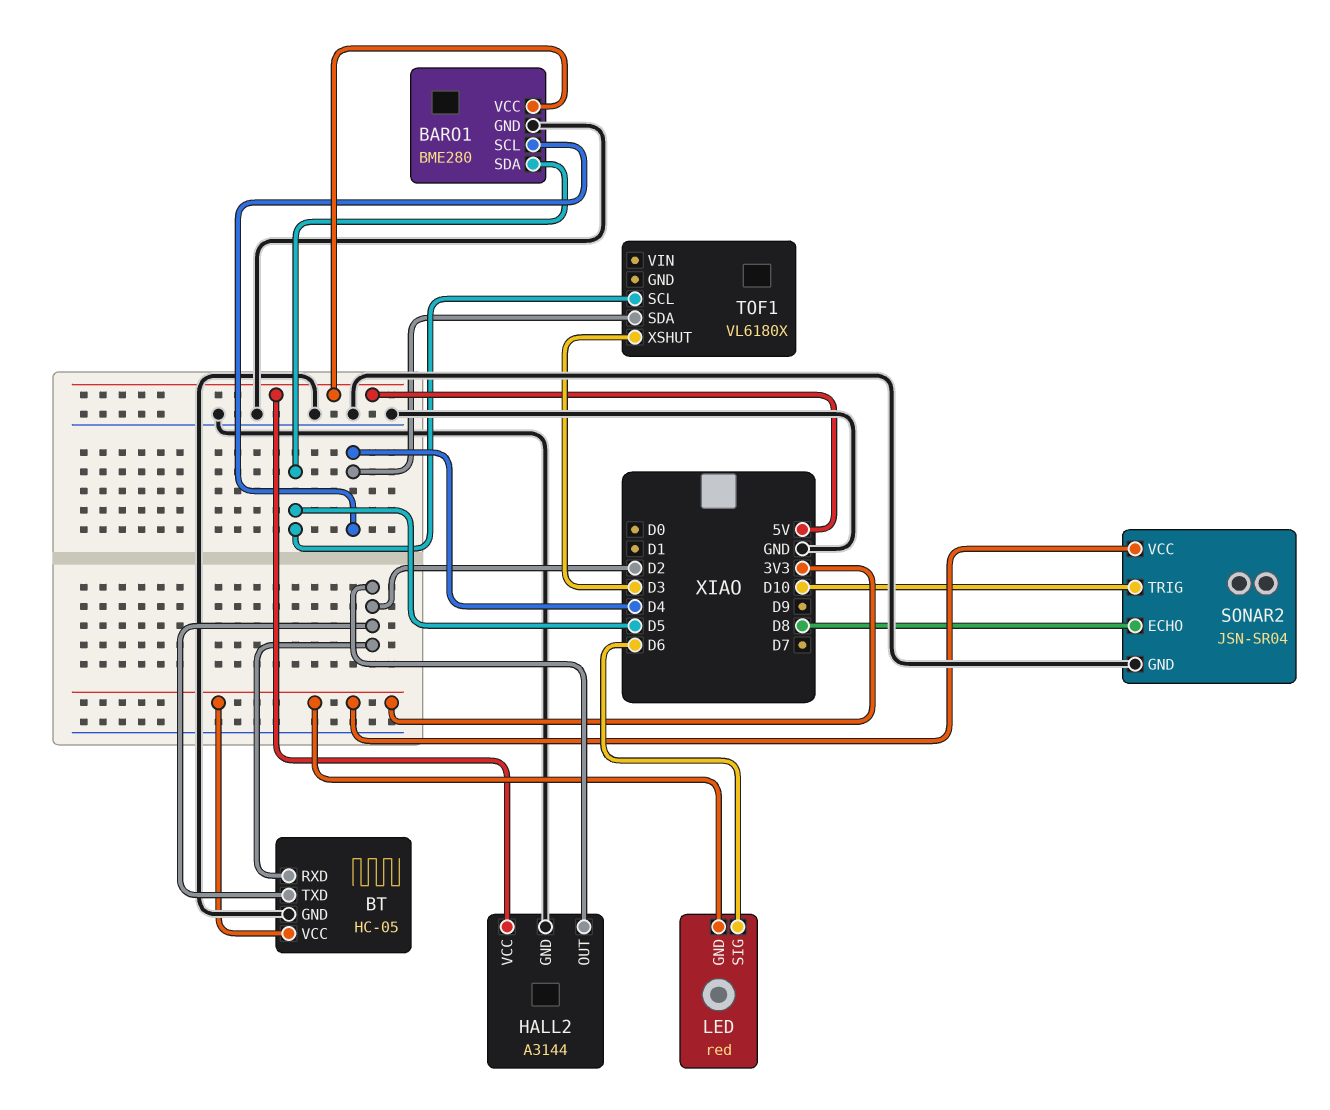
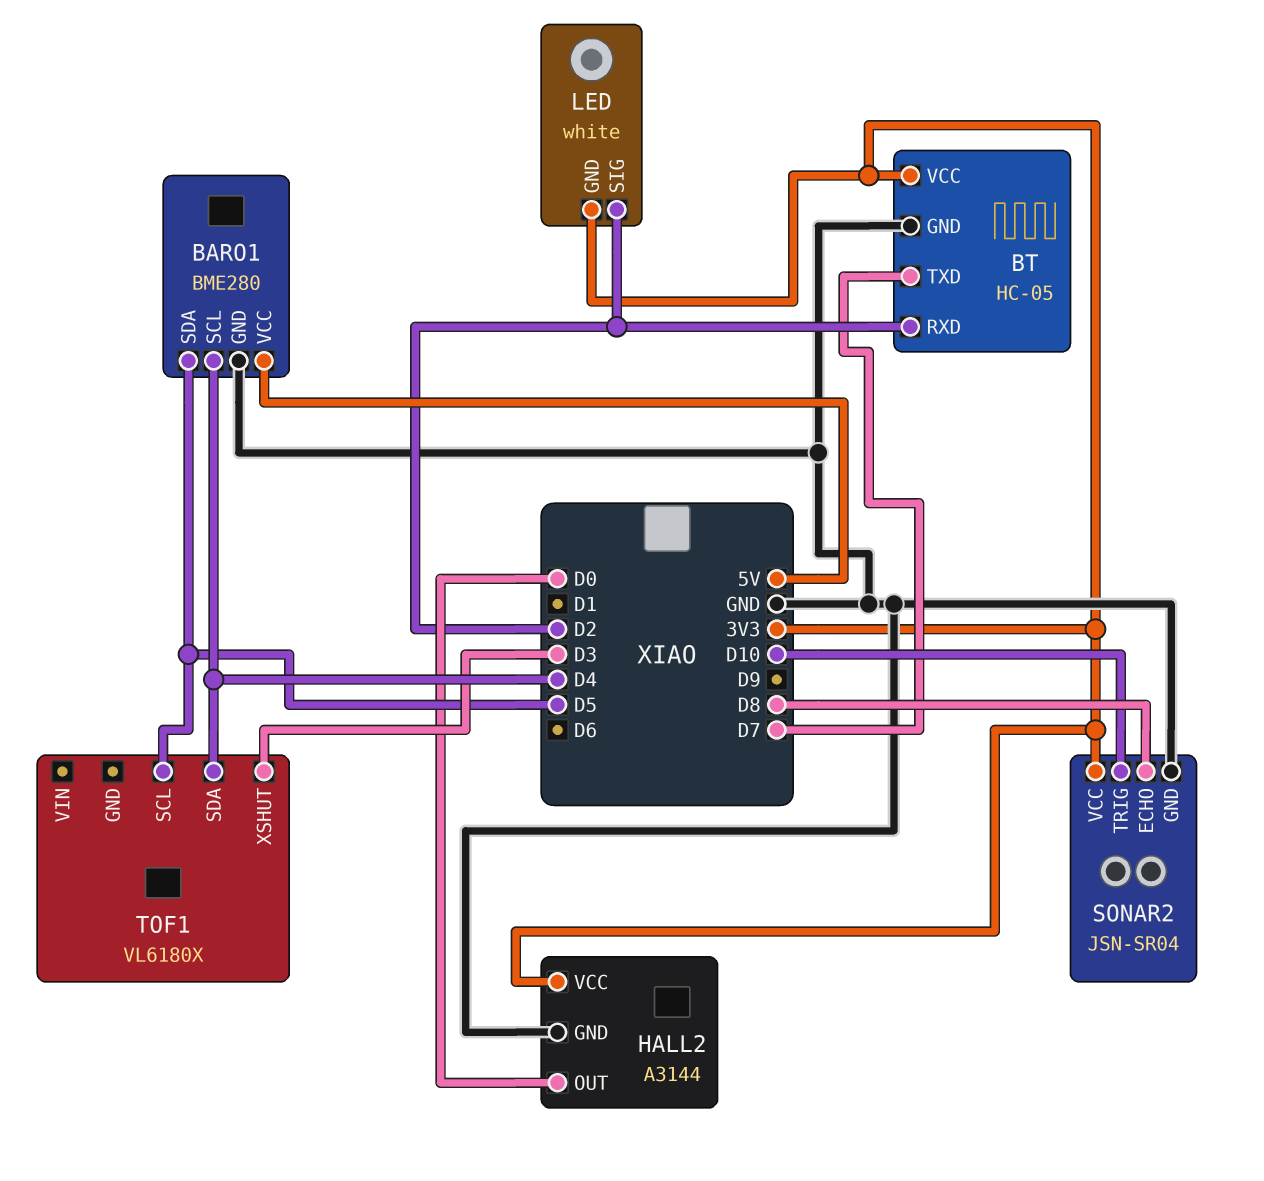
BT pin TXD: D2 -> D7
HALL2 pin OUT: D2 -> D0
HALL2 pin VCC: 5V -> 3V3
LED: red -> white
LED pin SIG: D6 -> D2

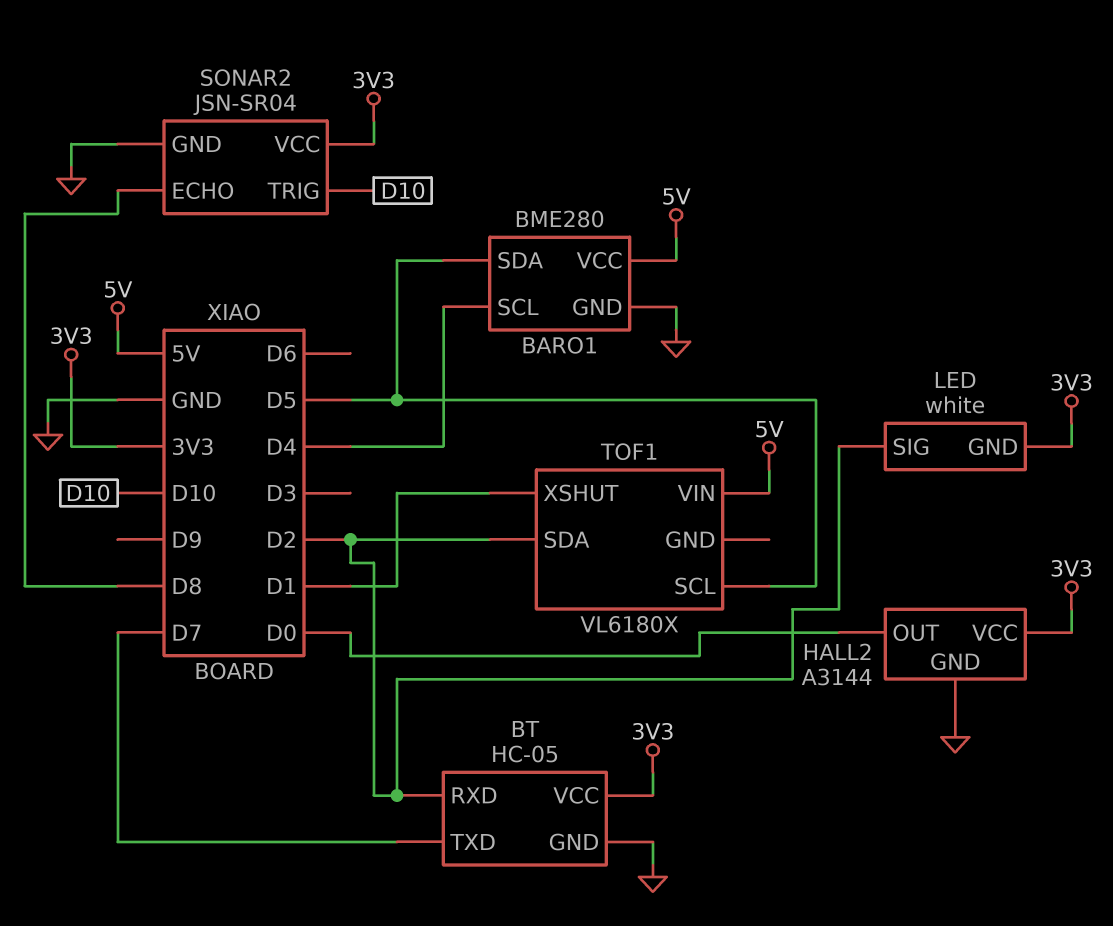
TOF1 pin SDA: D4 -> D2
TOF1 pin VIN: none -> 5V
TOF1 pin XSHUT: D3 -> D1

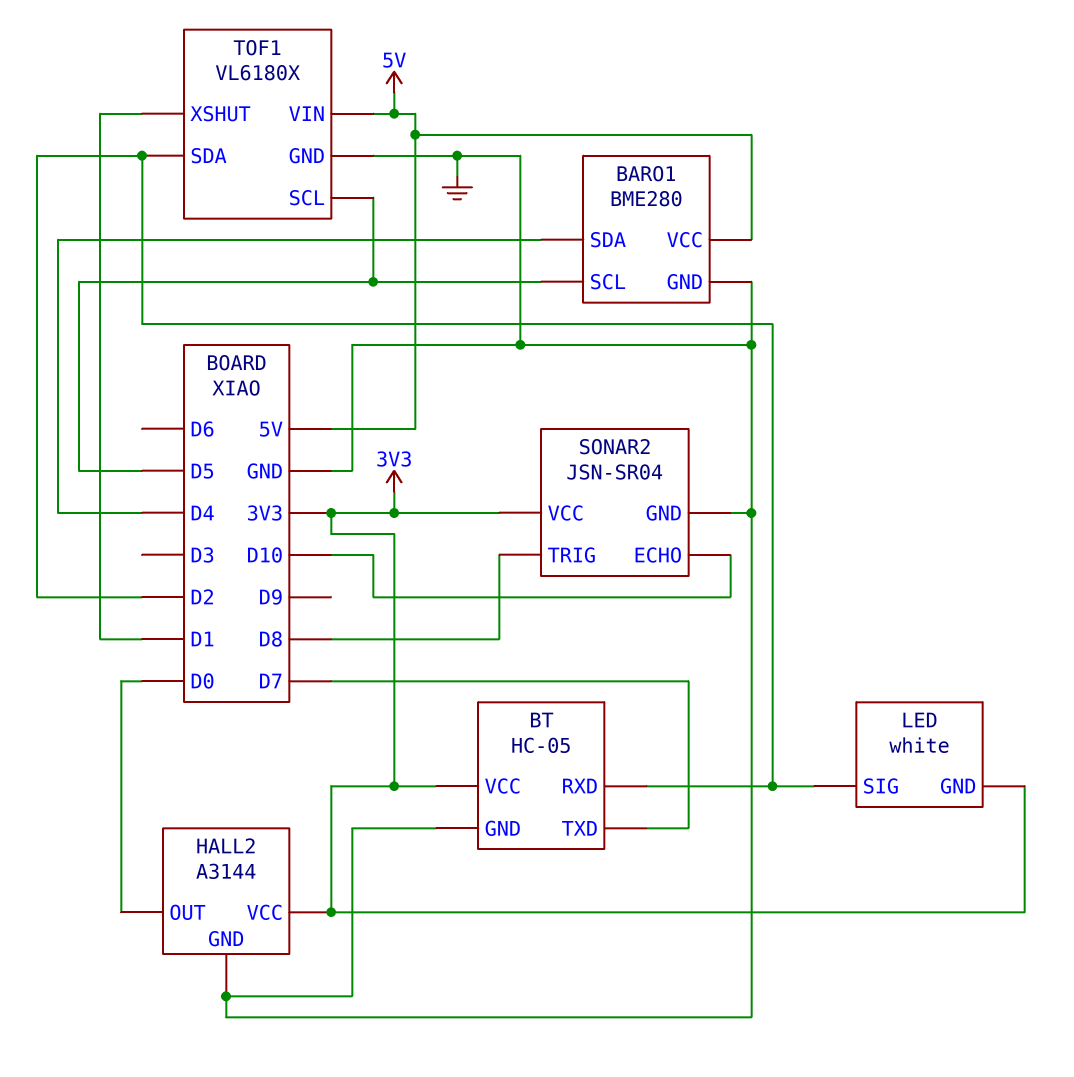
BARO1 pin SCL: D4 -> D5
BARO1 pin SDA: D5 -> D4
SONAR2 pin ECHO: D8 -> D10
SONAR2 pin TRIG: D10 -> D8
TOF1 pin GND: none -> GND

